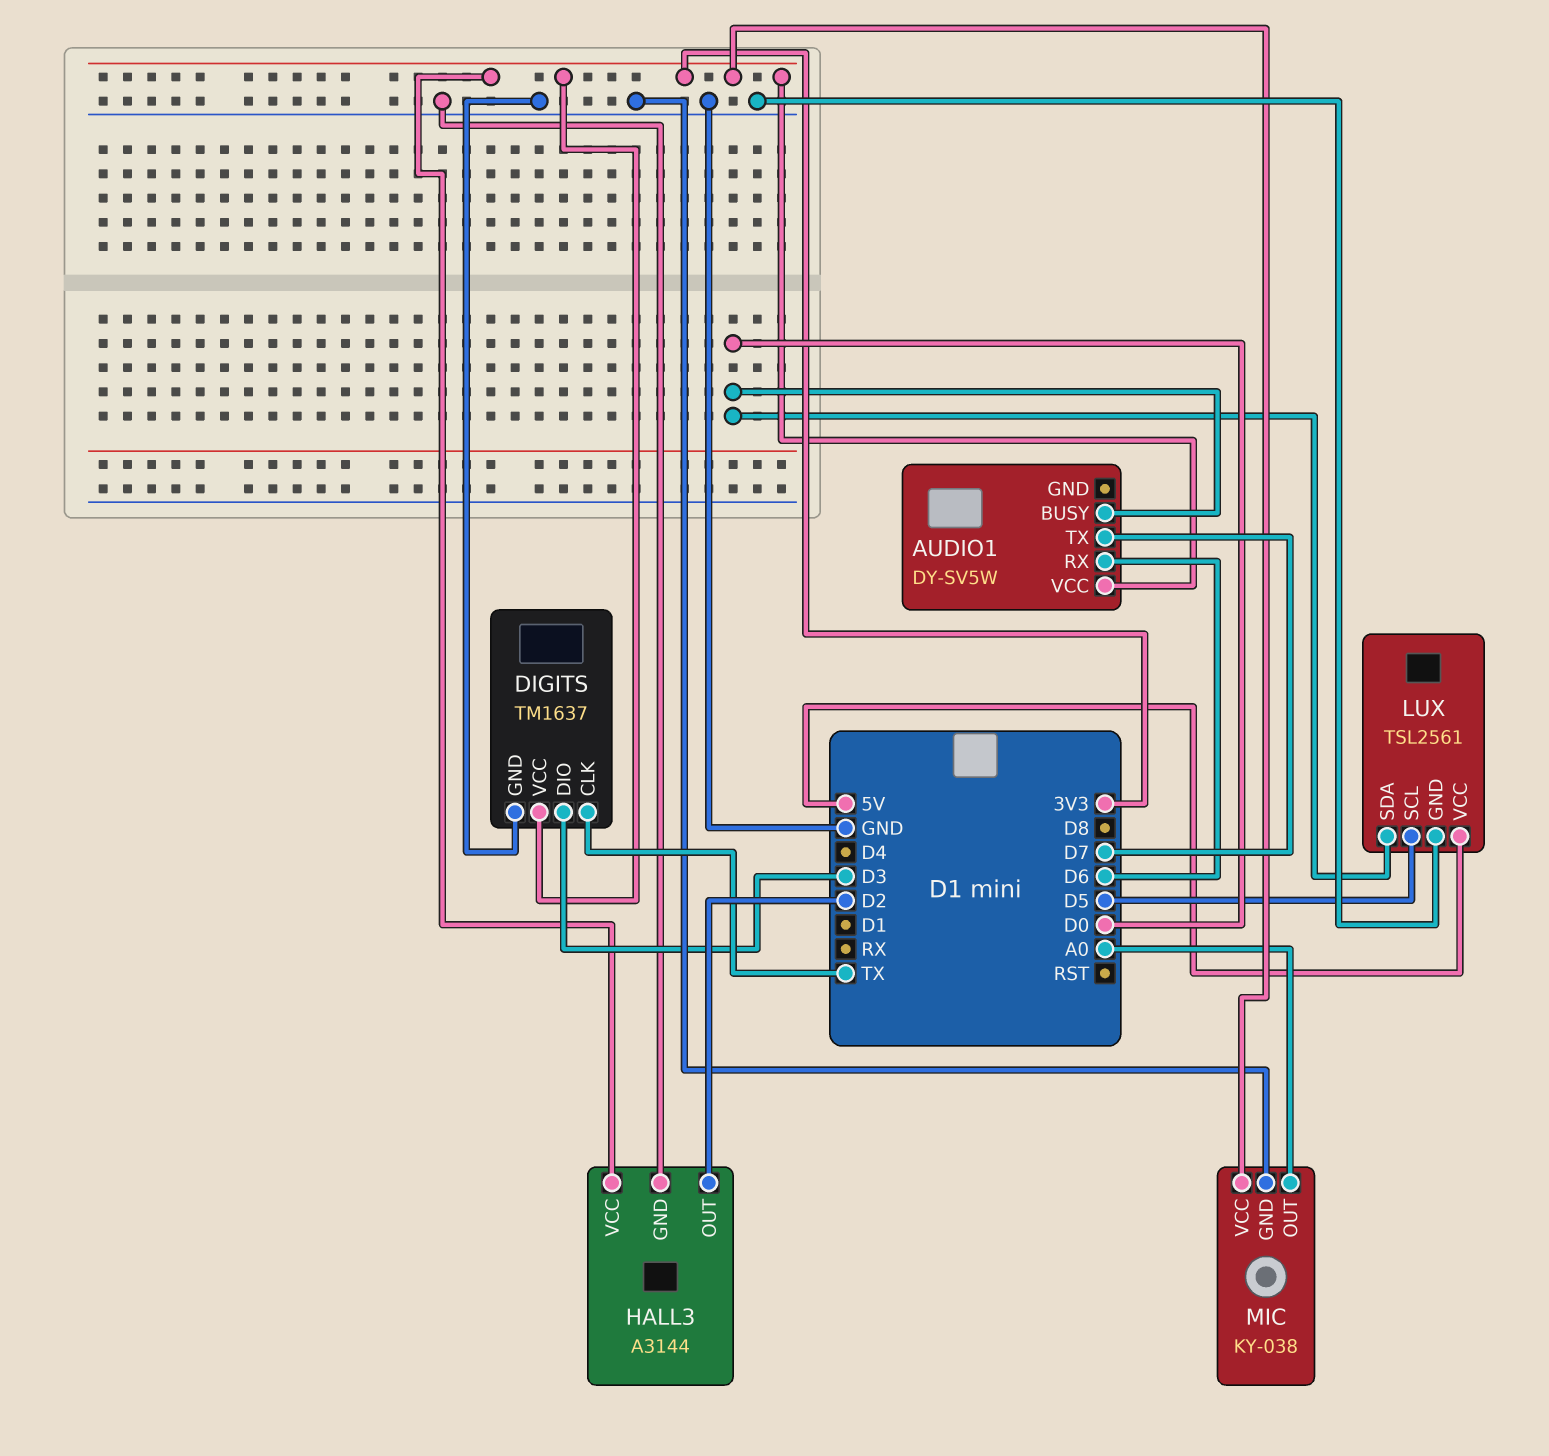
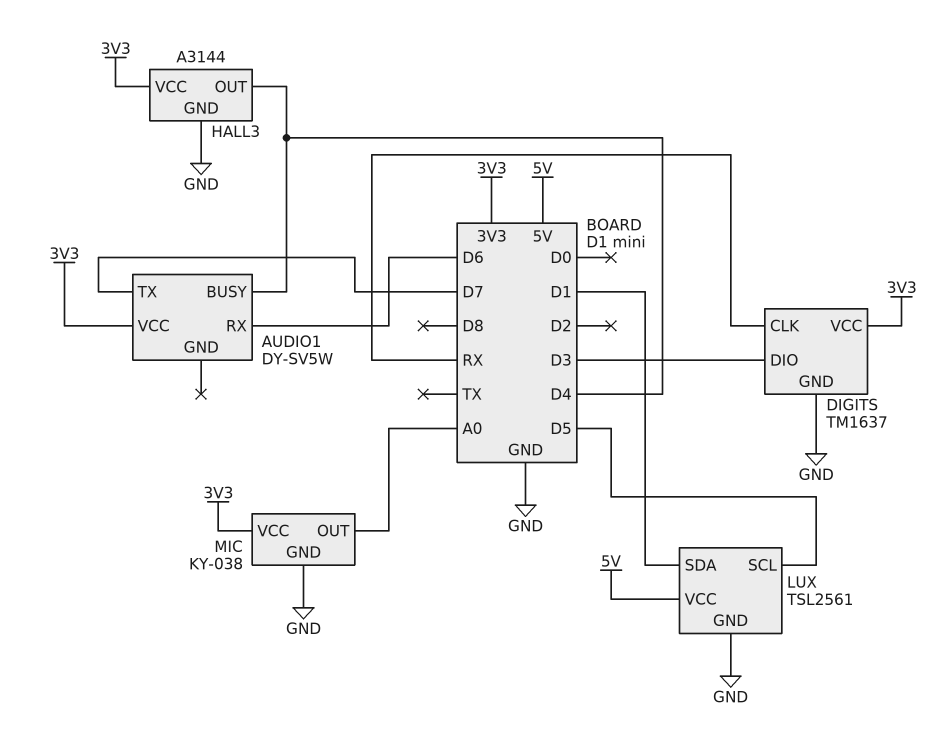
AUDIO1 pin BUSY: D0 -> D4
DIGITS pin CLK: TX -> RX
HALL3 pin OUT: D2 -> D4
LUX pin SDA: D0 -> D1

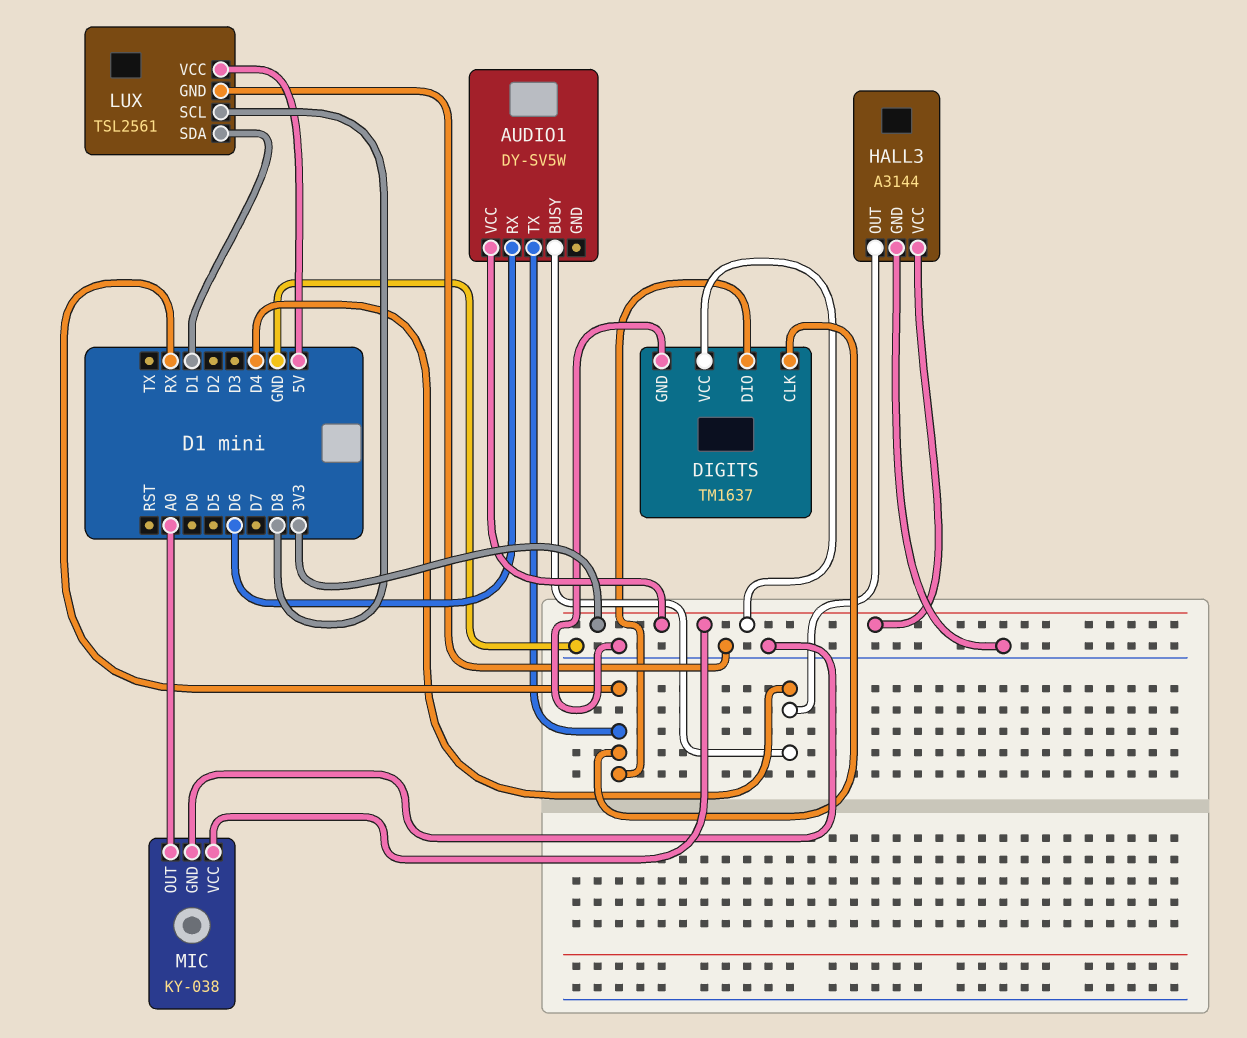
AUDIO1 pin TX: D7 -> RX
DIGITS pin DIO: D3 -> RX
LUX pin SCL: D5 -> D8

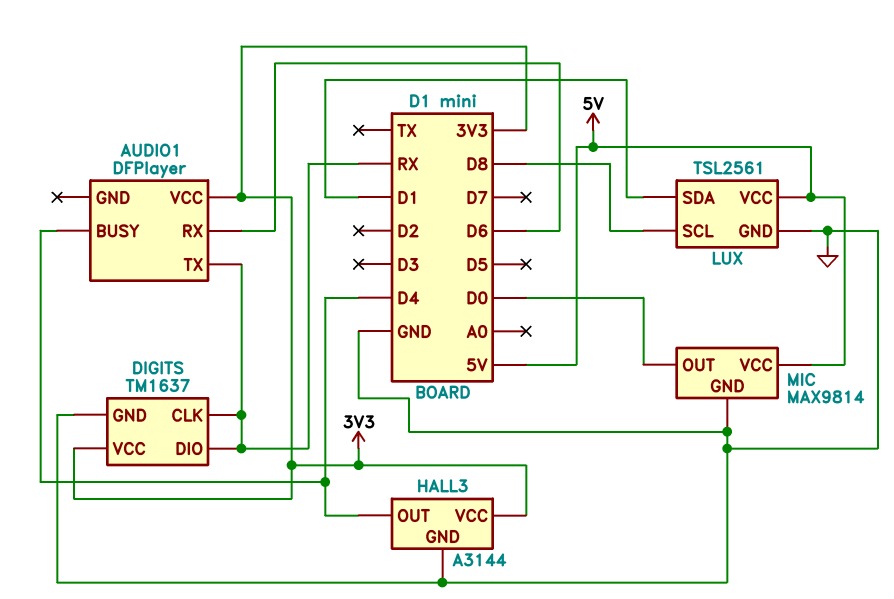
AUDIO1: DY-SV5W -> DFPlayer
MIC: KY-038 -> MAX9814
MIC pin OUT: A0 -> D0
MIC pin VCC: 3V3 -> 5V

